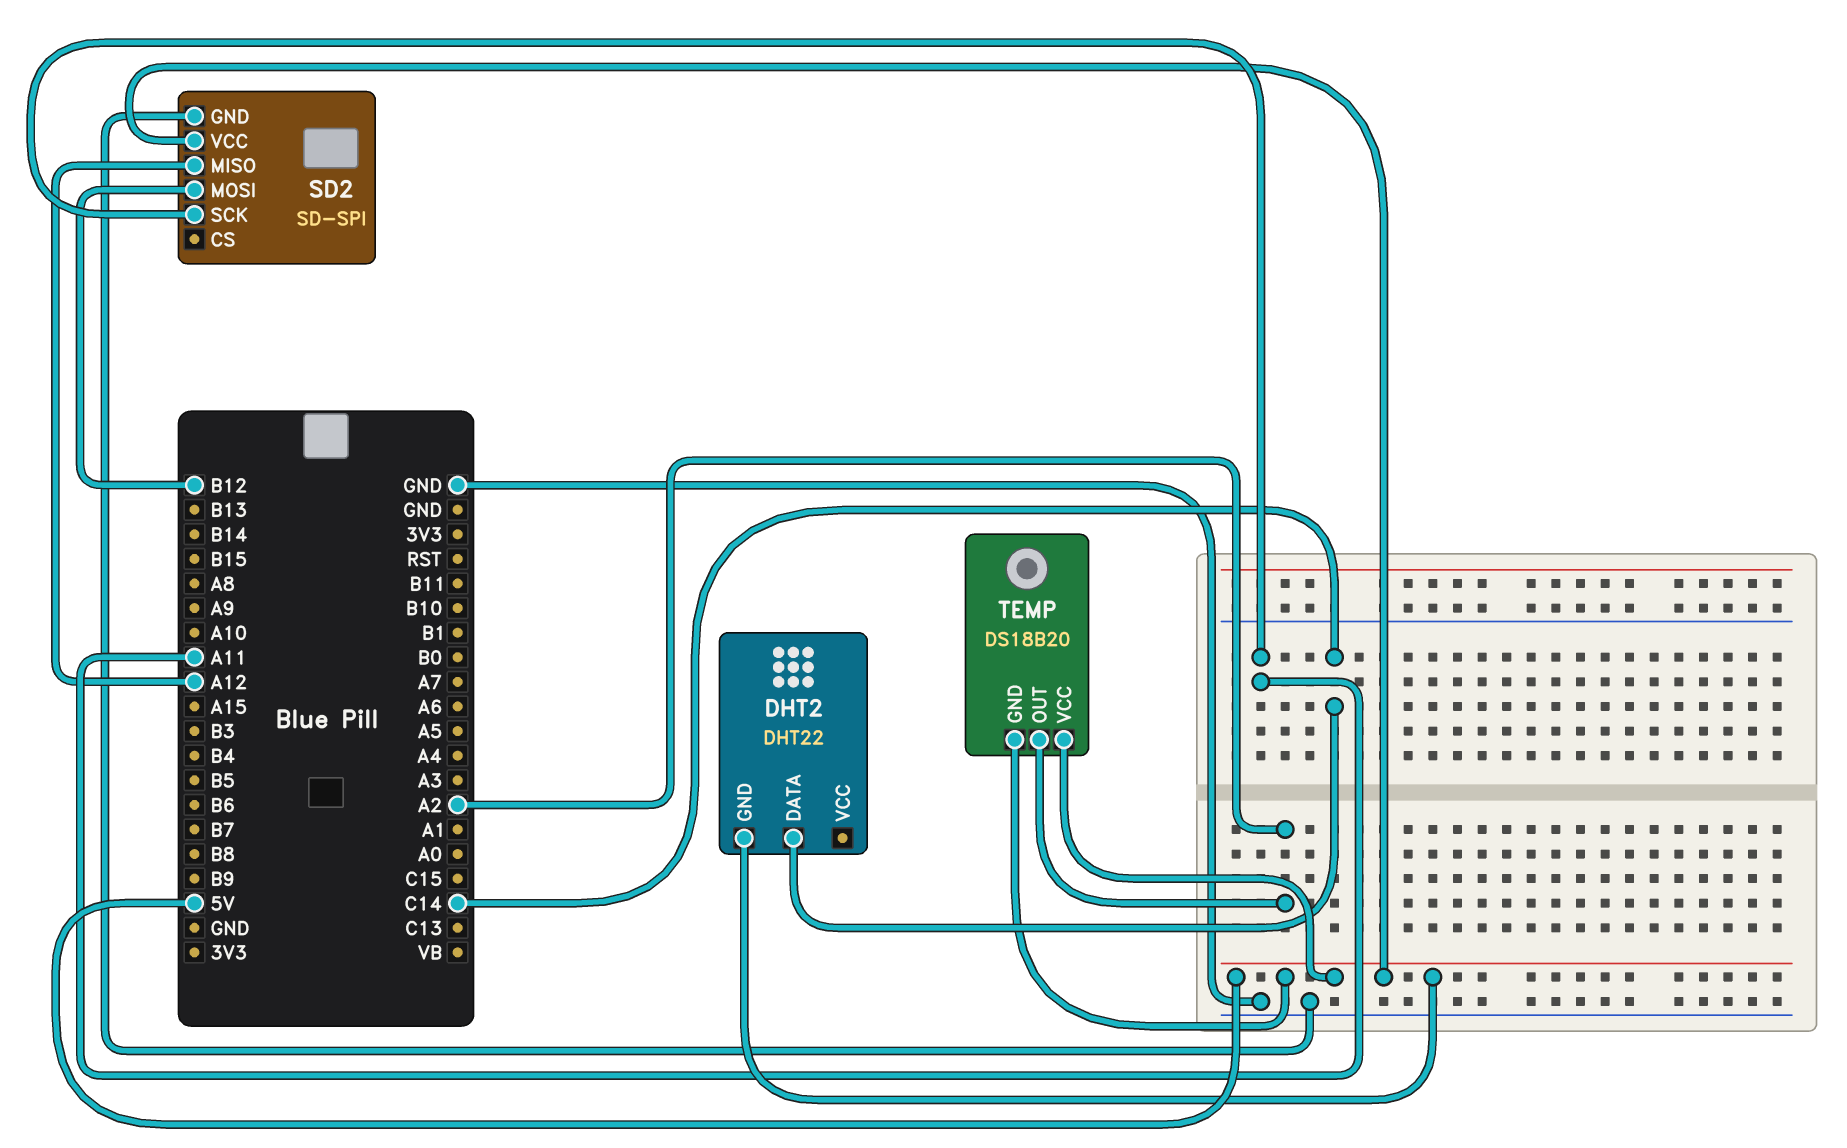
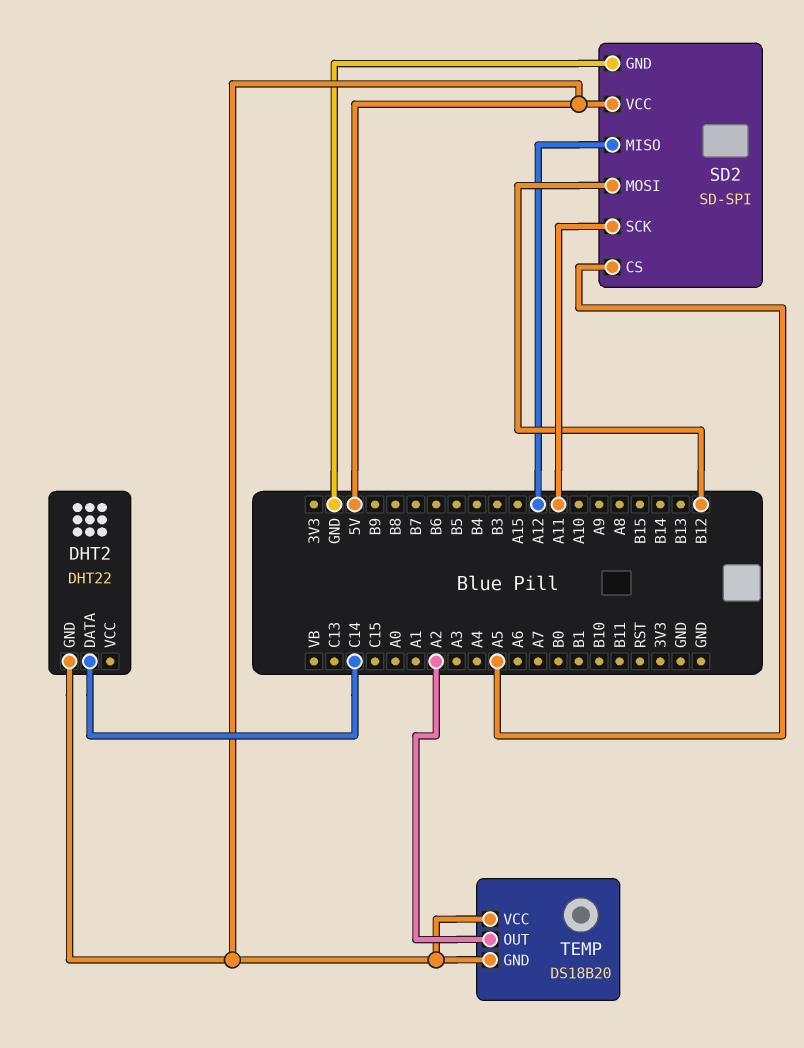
SD2 pin CS: none -> A5

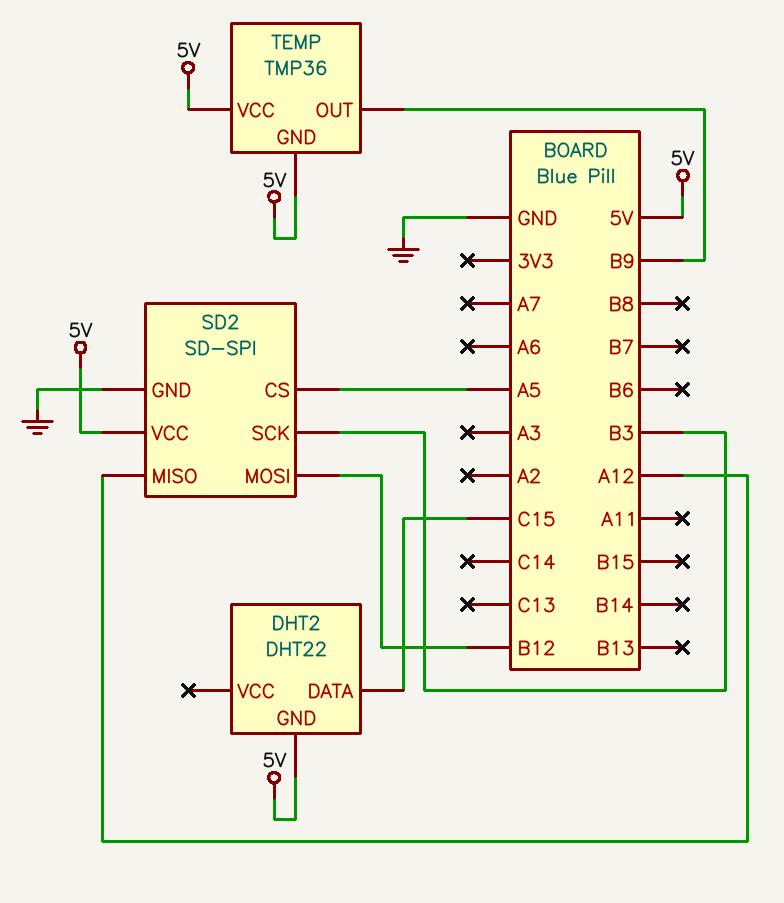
DHT2 pin DATA: C14 -> C15
SD2 pin SCK: A11 -> B3
TEMP: DS18B20 -> TMP36
TEMP pin OUT: A2 -> B9

